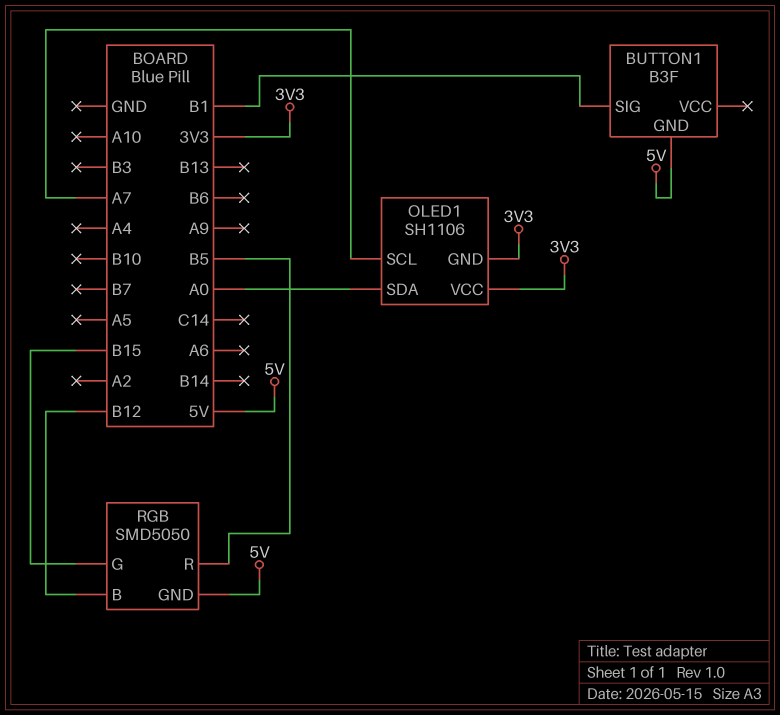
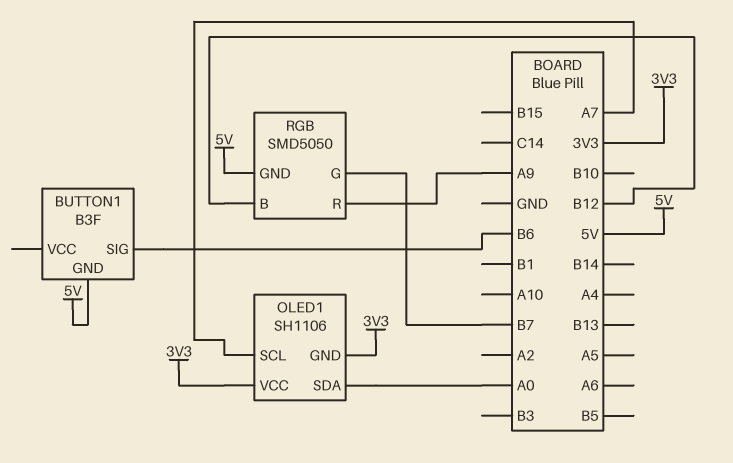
BUTTON1 pin SIG: B1 -> B6
RGB pin G: B15 -> B7
RGB pin R: B5 -> A9

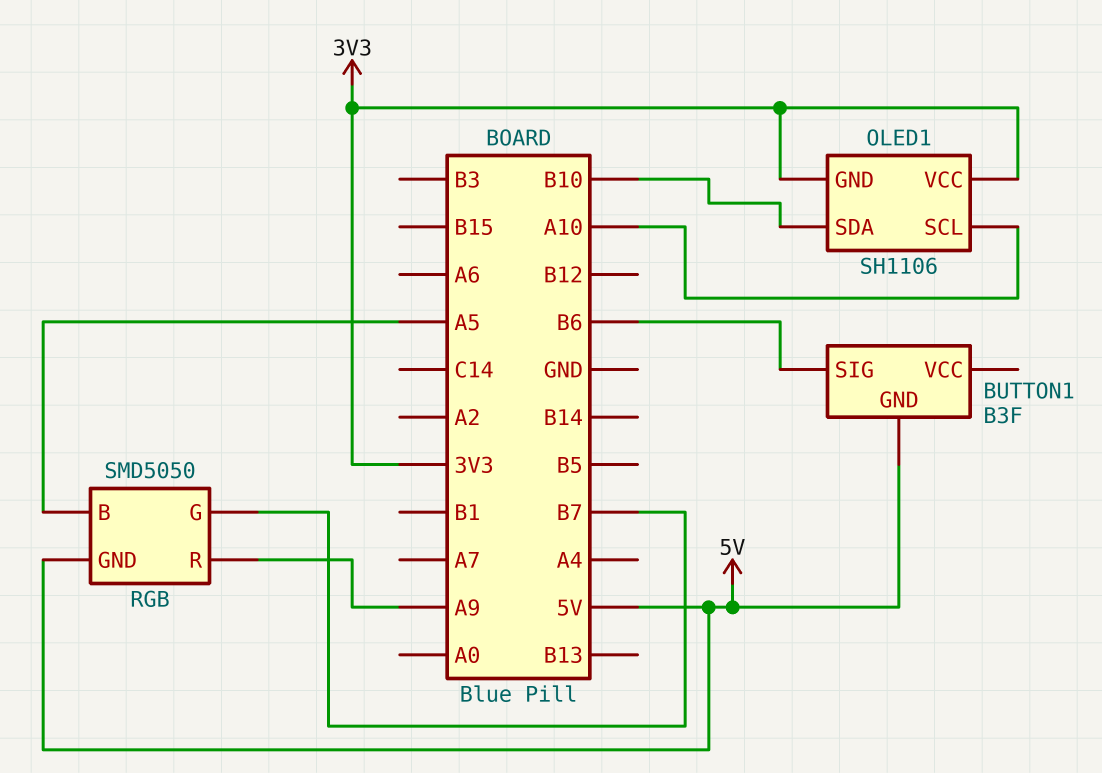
OLED1 pin SCL: A7 -> A10
OLED1 pin SDA: A0 -> B10
RGB pin B: B12 -> A5

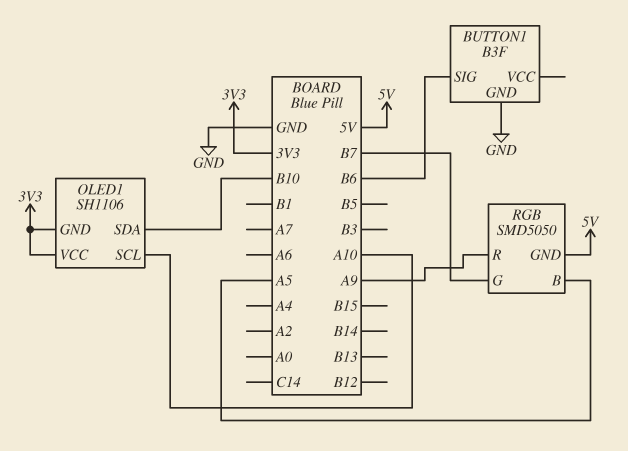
BUTTON1 pin GND: 5V -> GND

